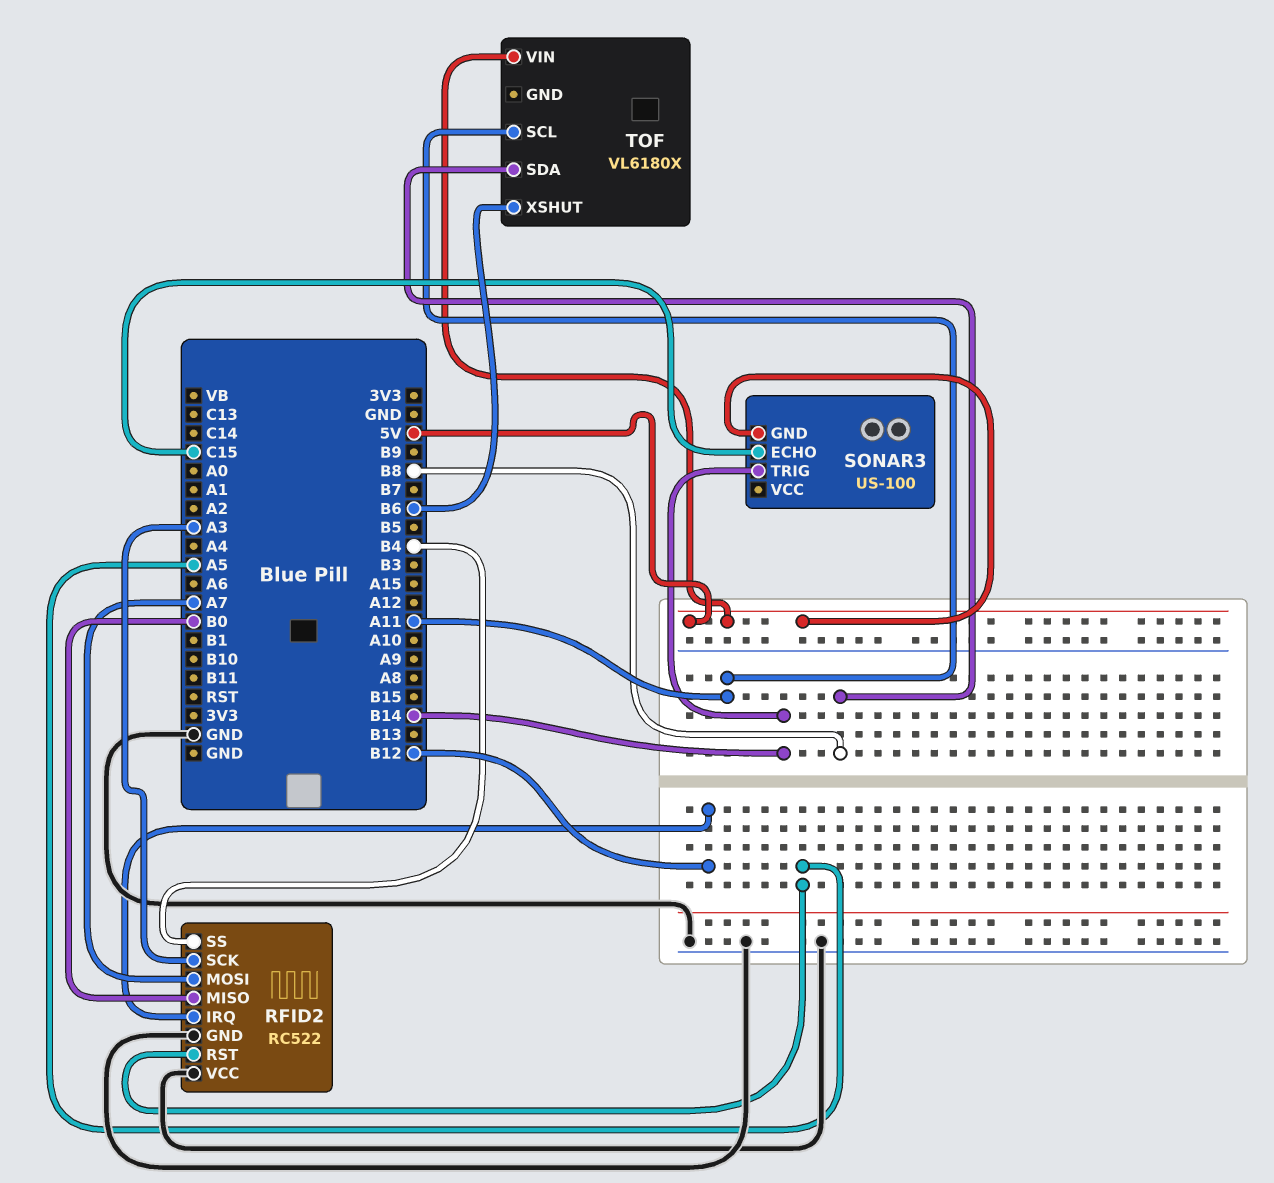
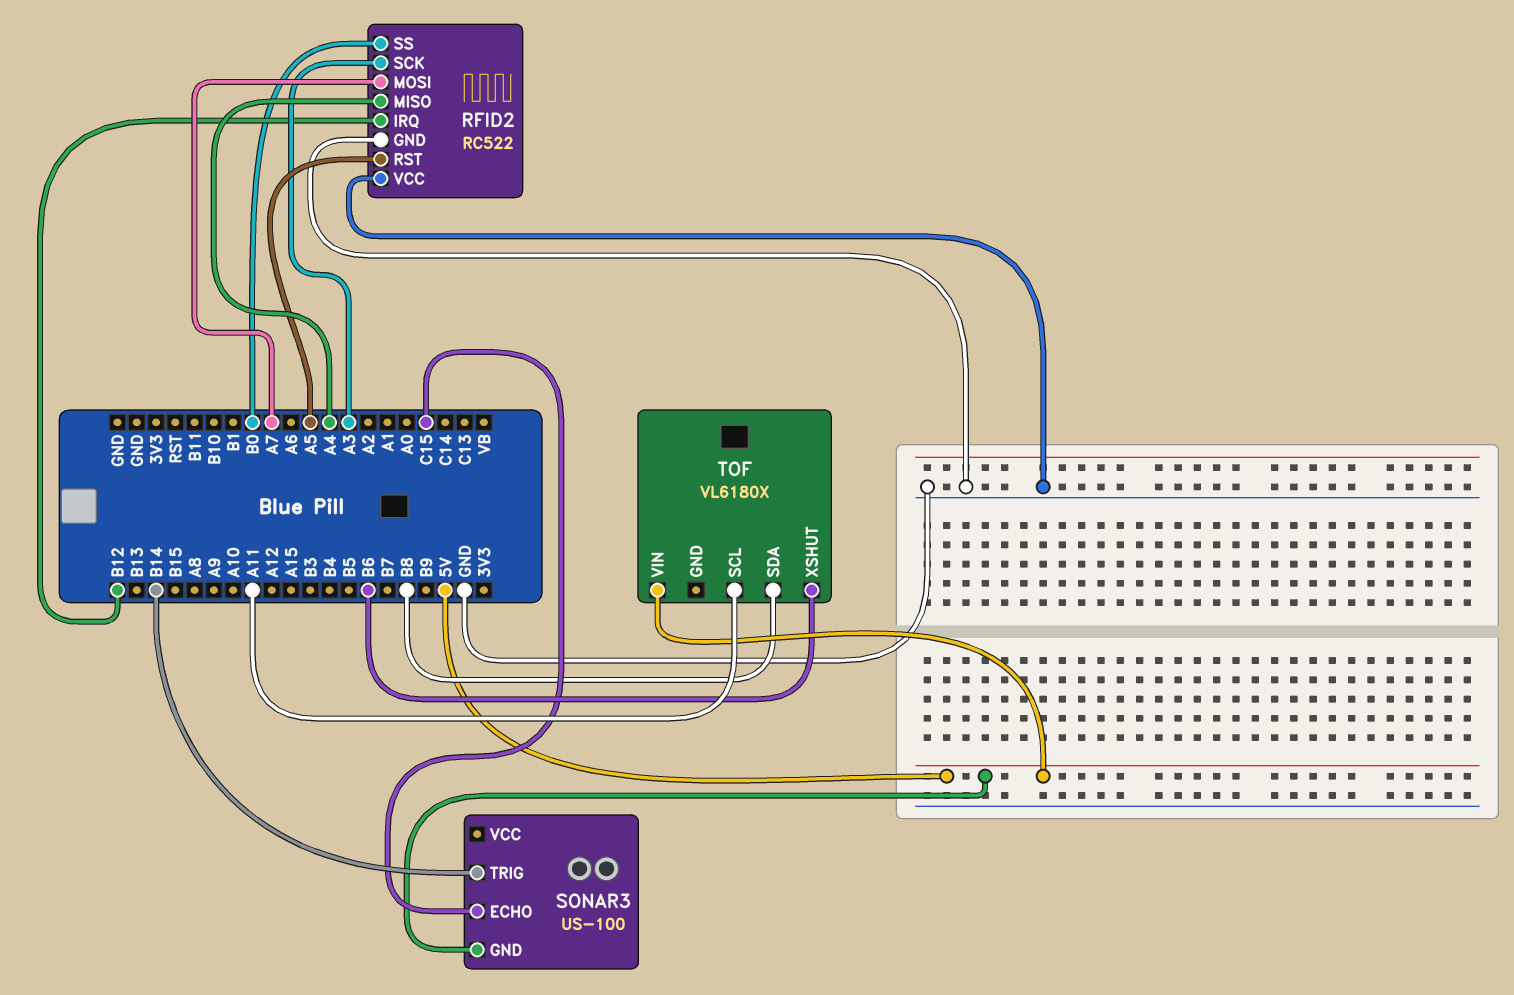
RFID2 pin MISO: B0 -> A4
RFID2 pin SS: B4 -> B0

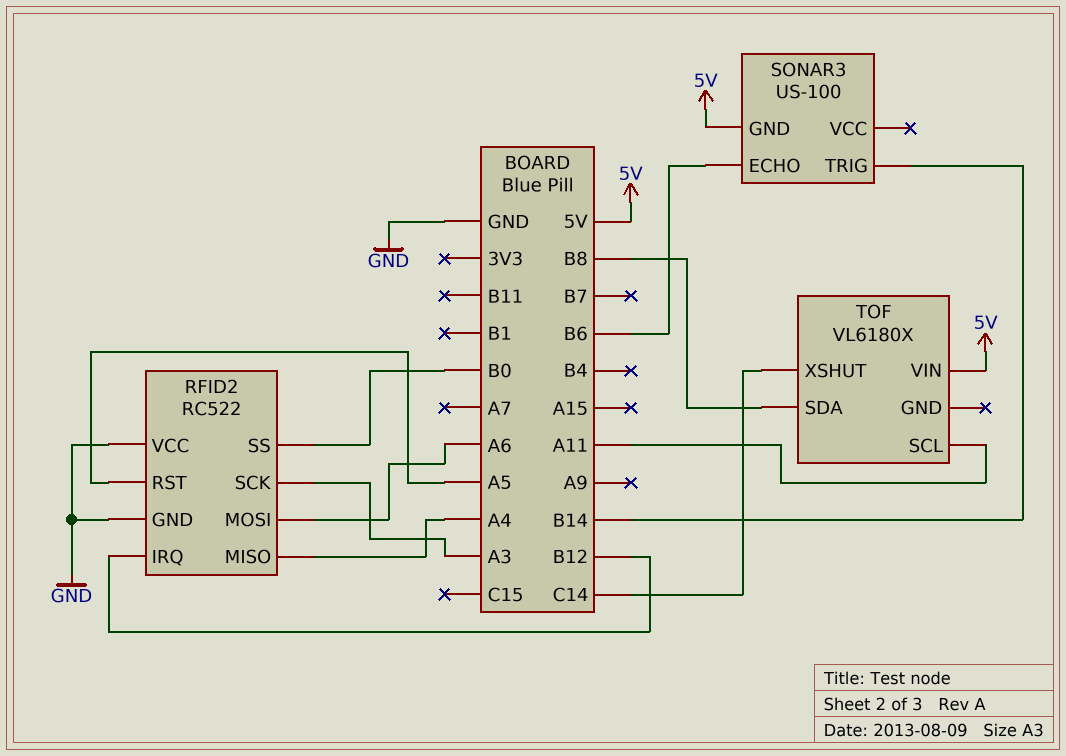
RFID2 pin MOSI: A7 -> A6
SONAR3 pin ECHO: C15 -> B6
TOF pin XSHUT: B6 -> C14

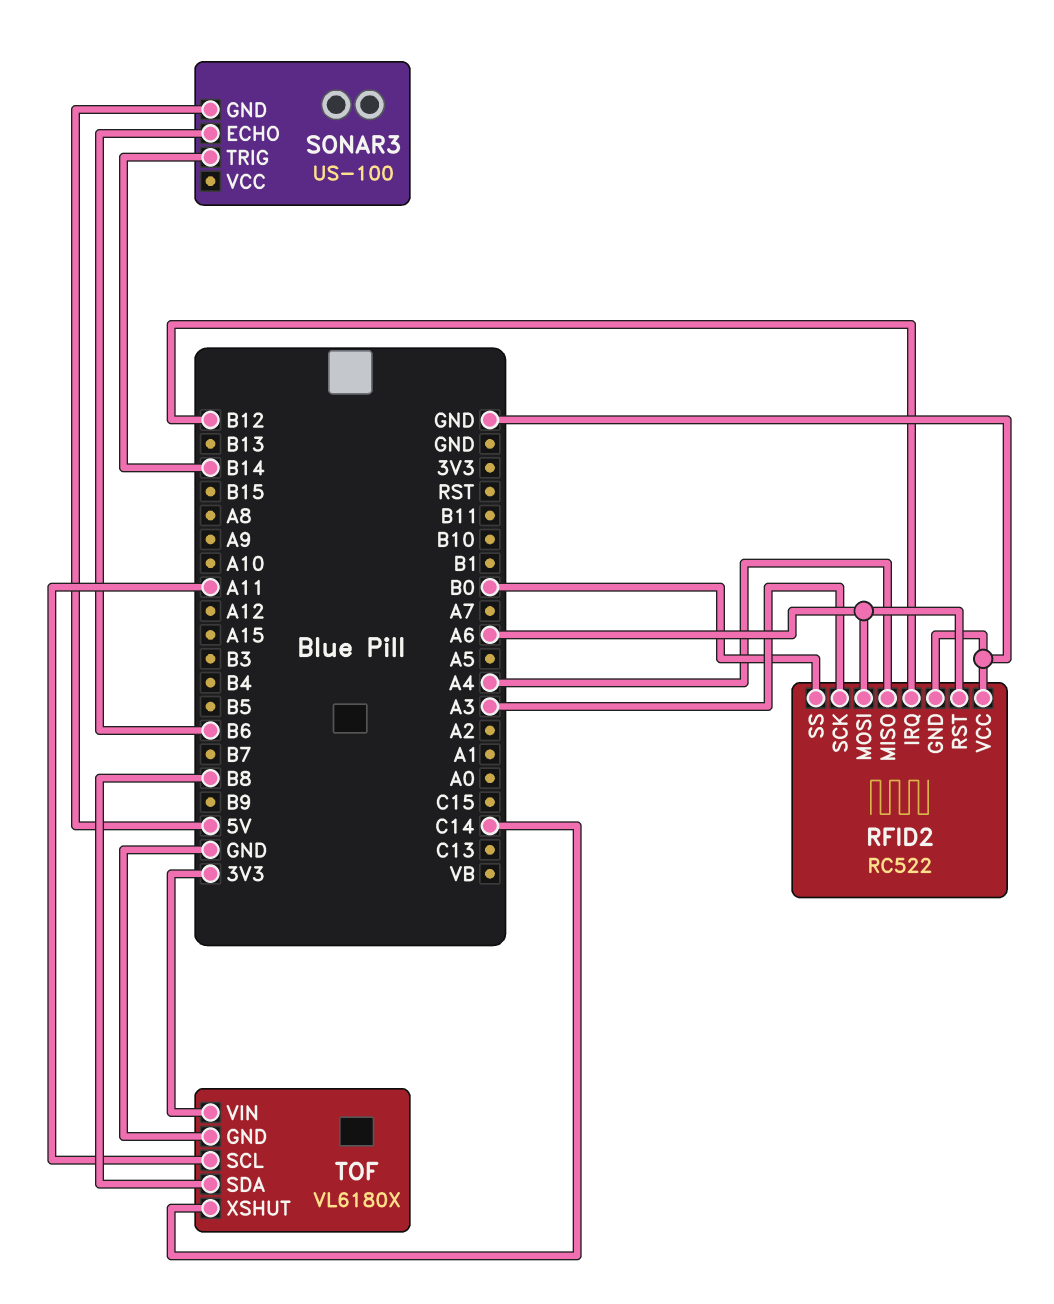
RFID2 pin RST: A5 -> A6
TOF pin GND: none -> GND
TOF pin VIN: 5V -> 3V3

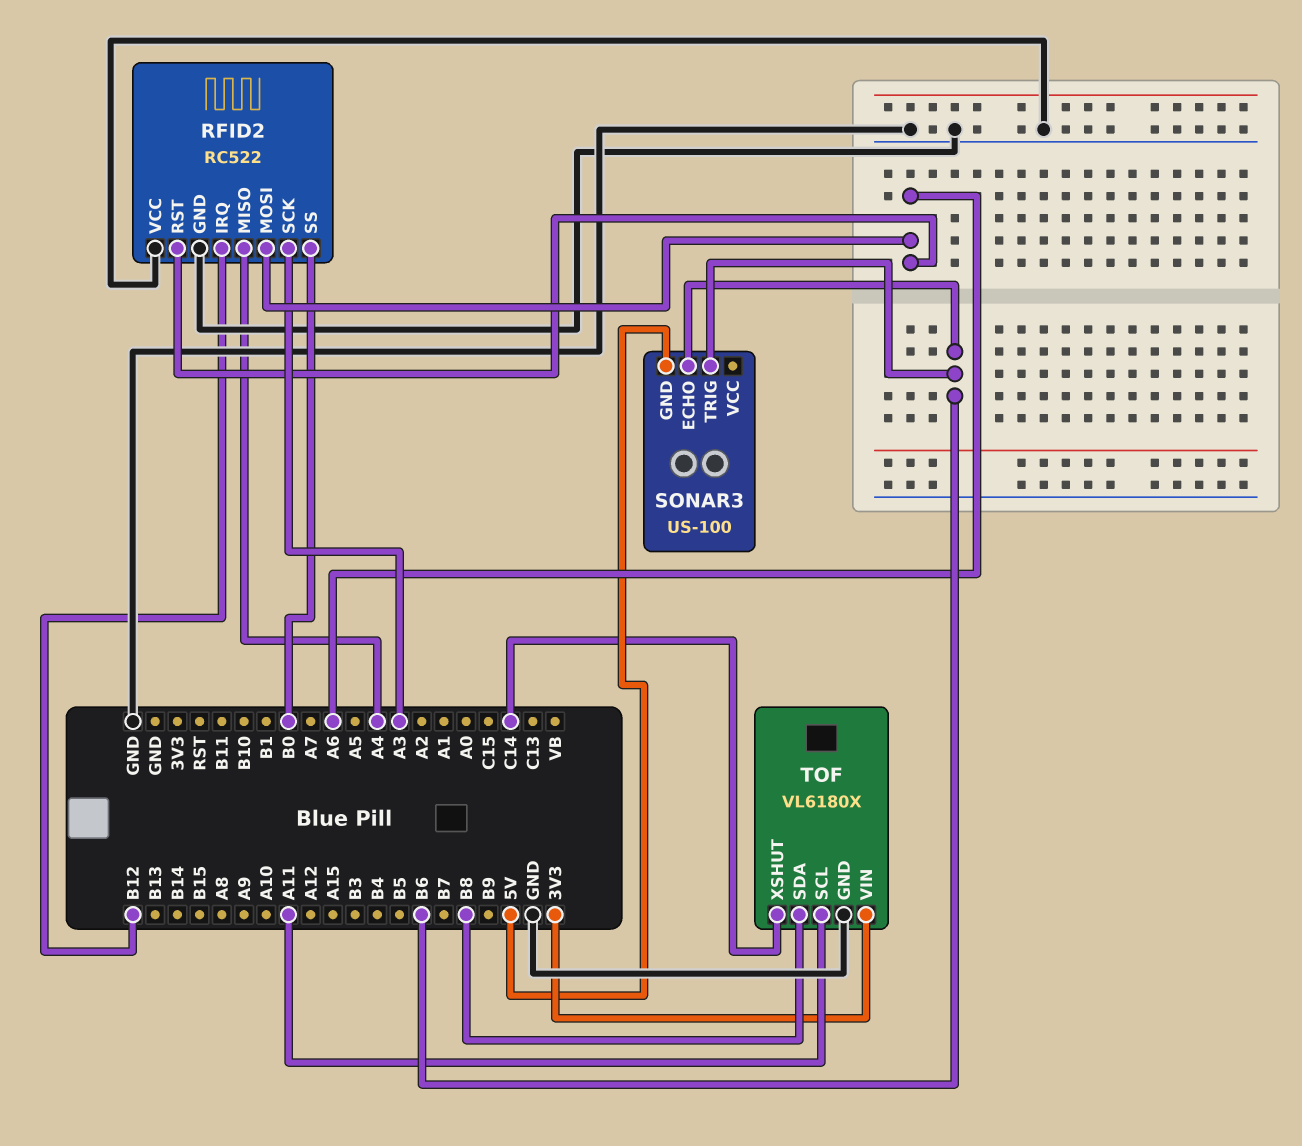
SONAR3 pin TRIG: B14 -> B6

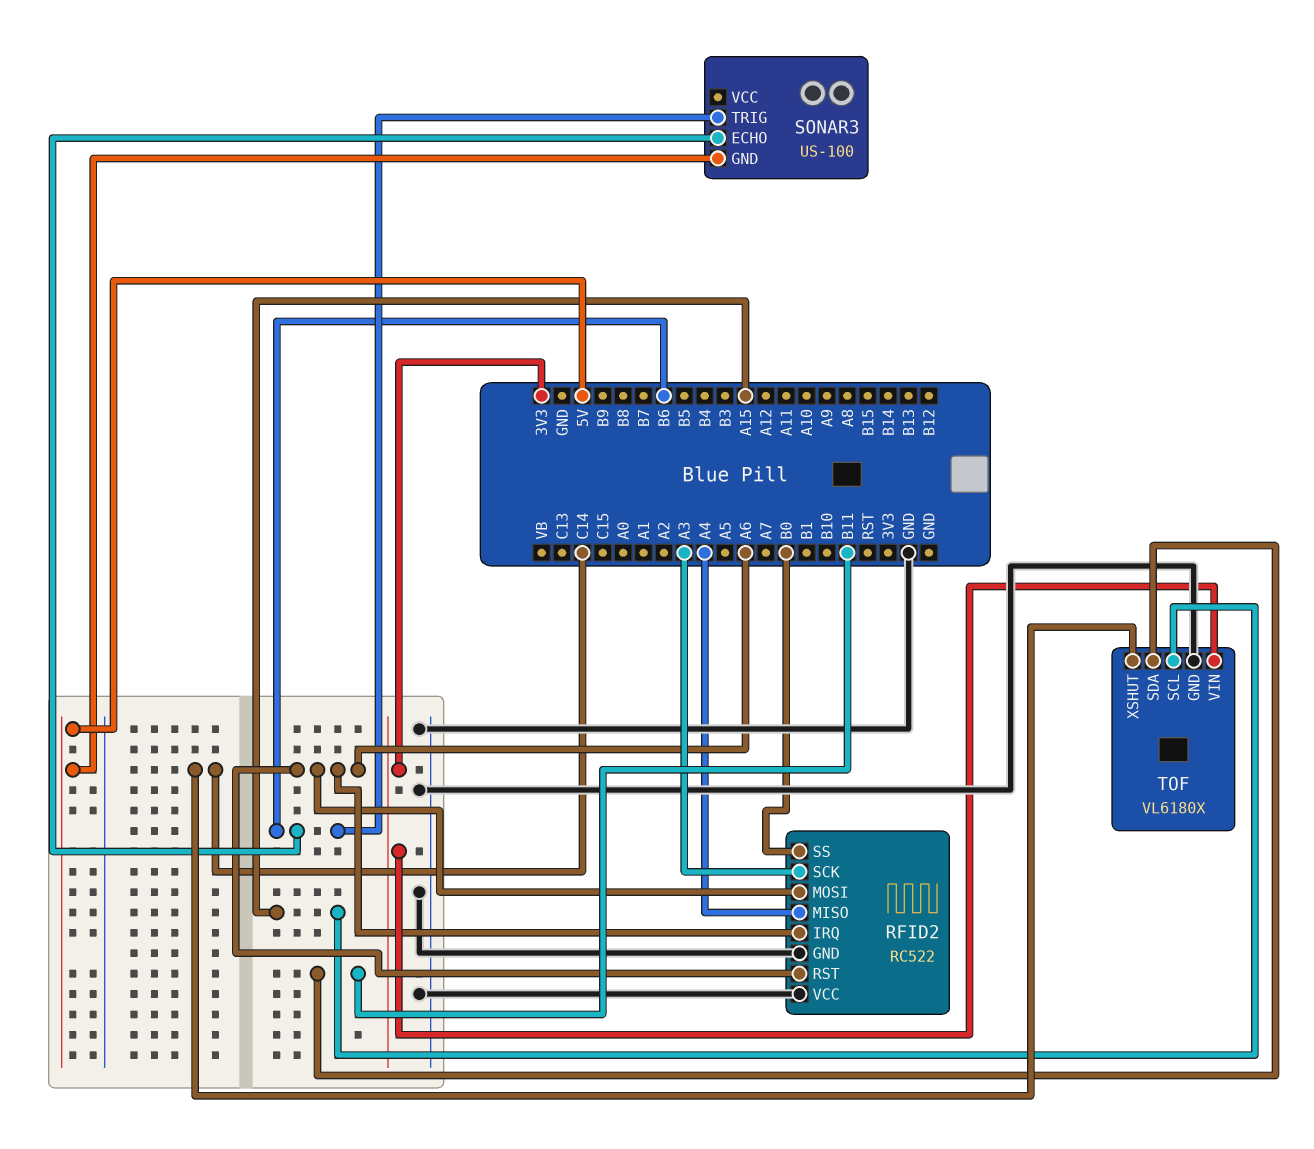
RFID2 pin IRQ: B12 -> A6
TOF pin SCL: A11 -> A15
TOF pin SDA: B8 -> B11

